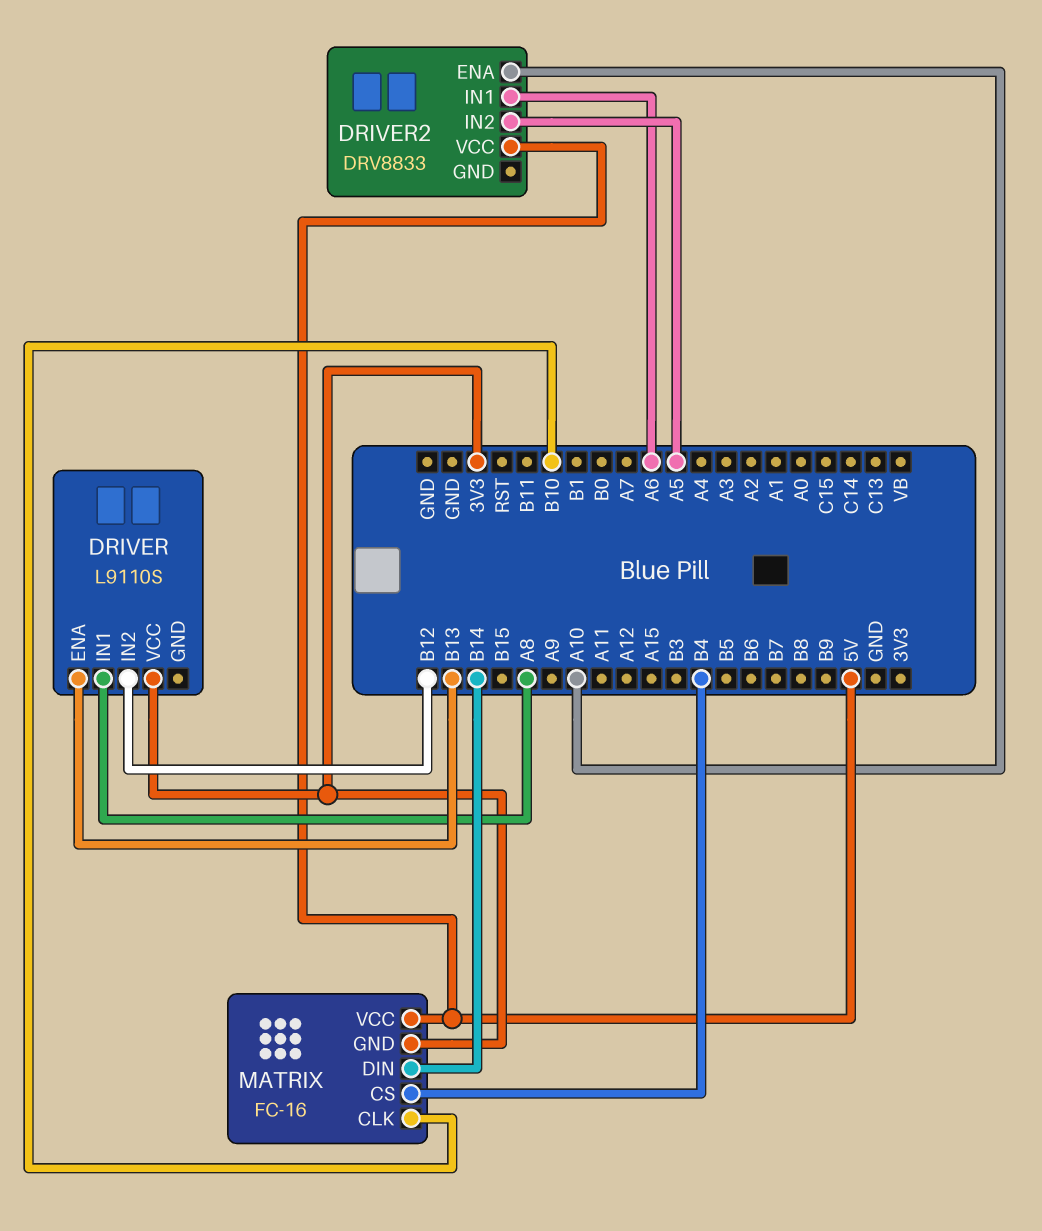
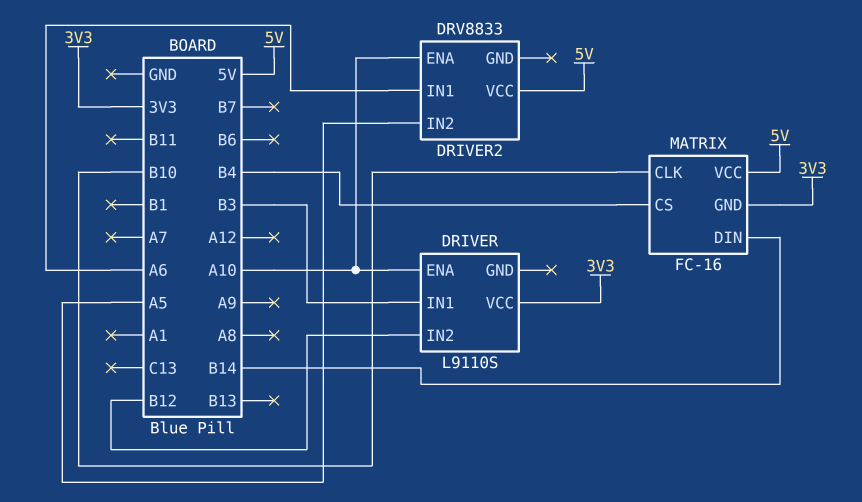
DRIVER pin ENA: B13 -> A10
DRIVER pin IN1: A8 -> B3

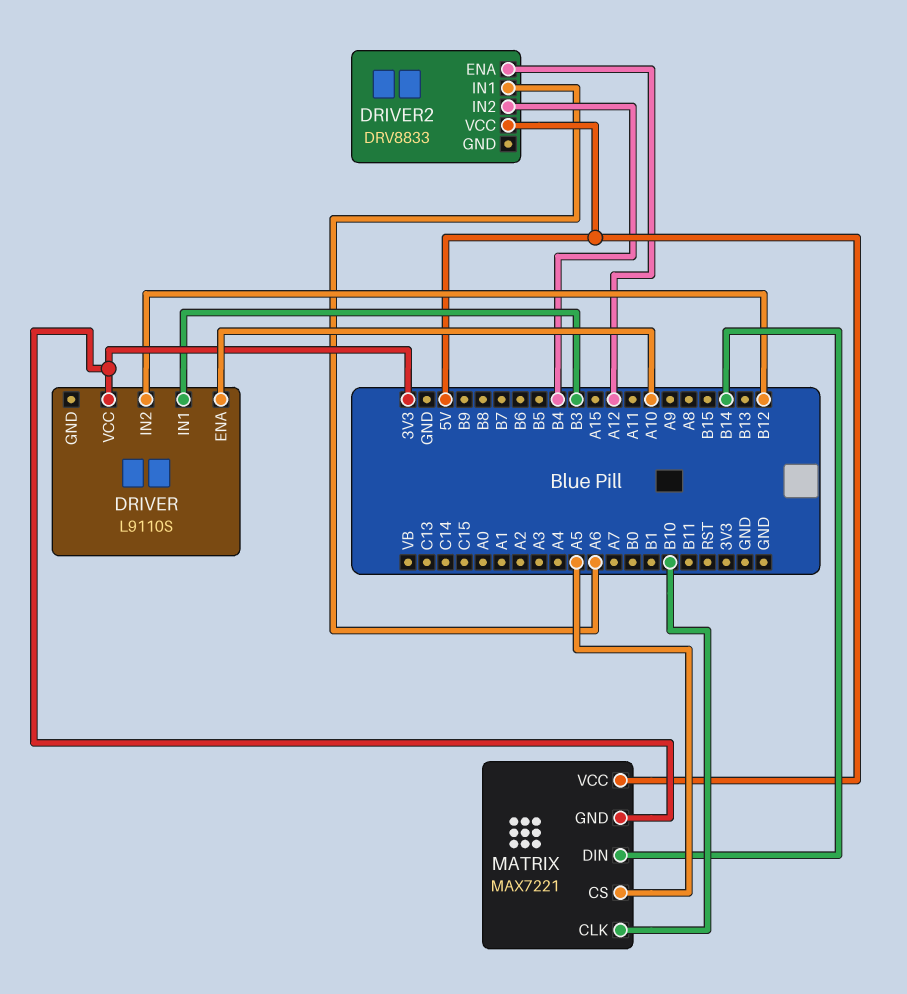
DRIVER2 pin ENA: A10 -> A12
DRIVER2 pin IN2: A5 -> B4
MATRIX: FC-16 -> MAX7221
MATRIX pin CS: B4 -> A5

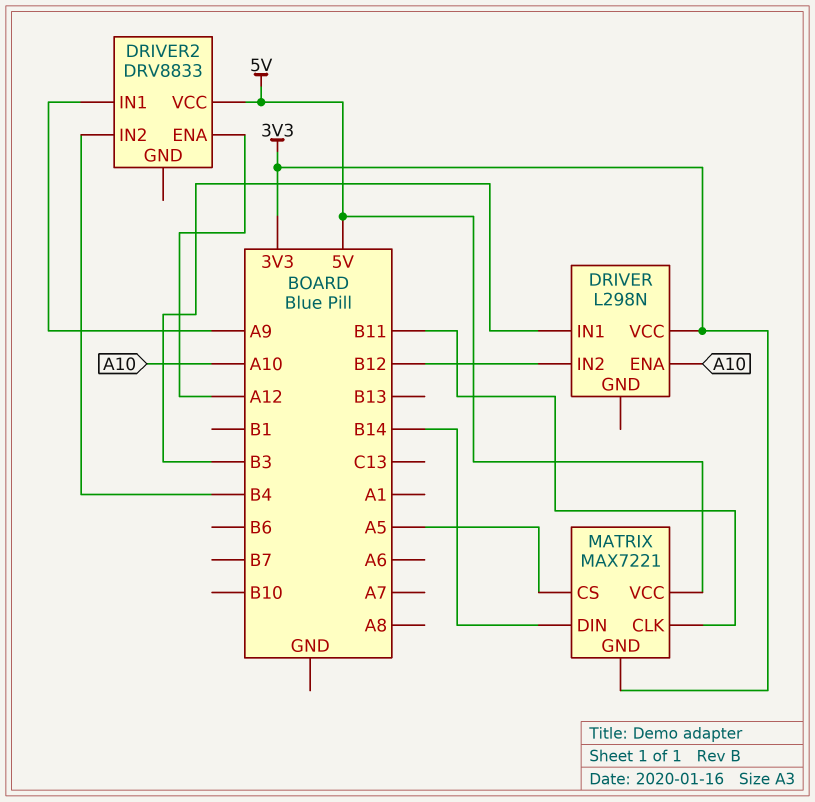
DRIVER: L9110S -> L298N
DRIVER2 pin IN1: A6 -> A9
MATRIX pin CLK: B10 -> B11

